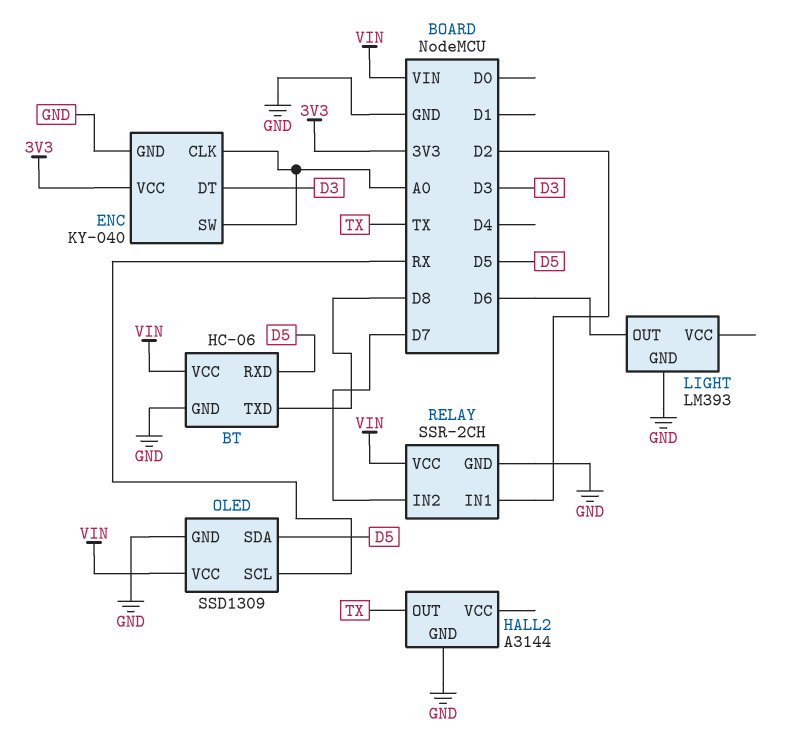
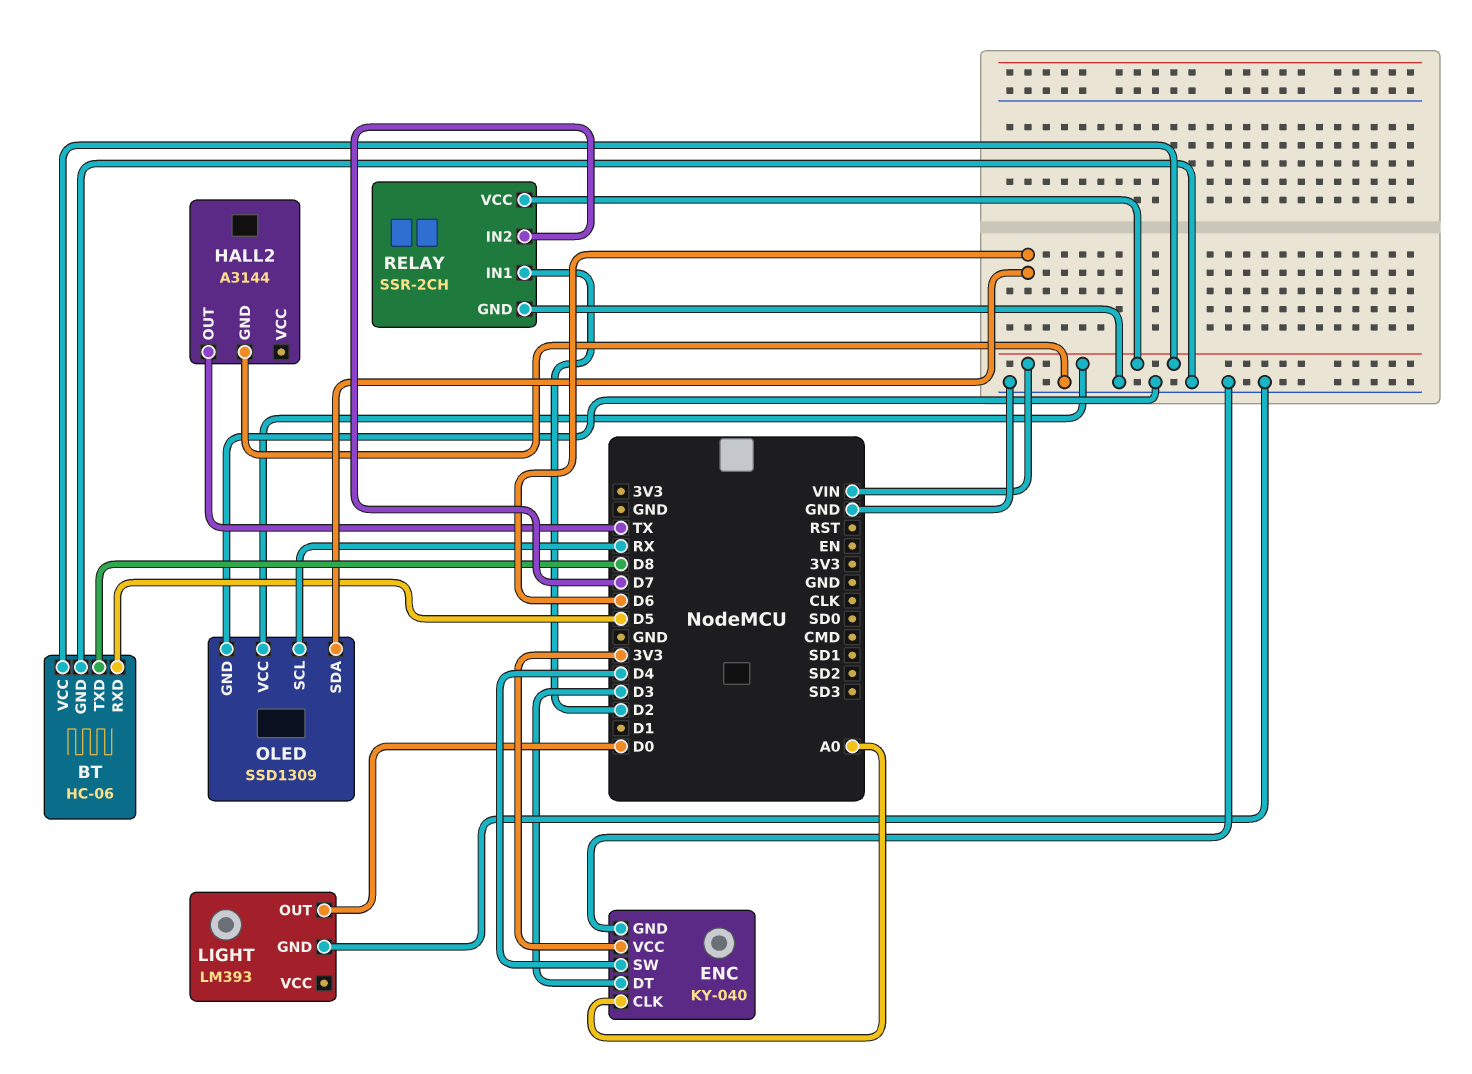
ENC pin SW: A0 -> D4
LIGHT pin OUT: D6 -> D0
OLED pin SDA: D5 -> D6

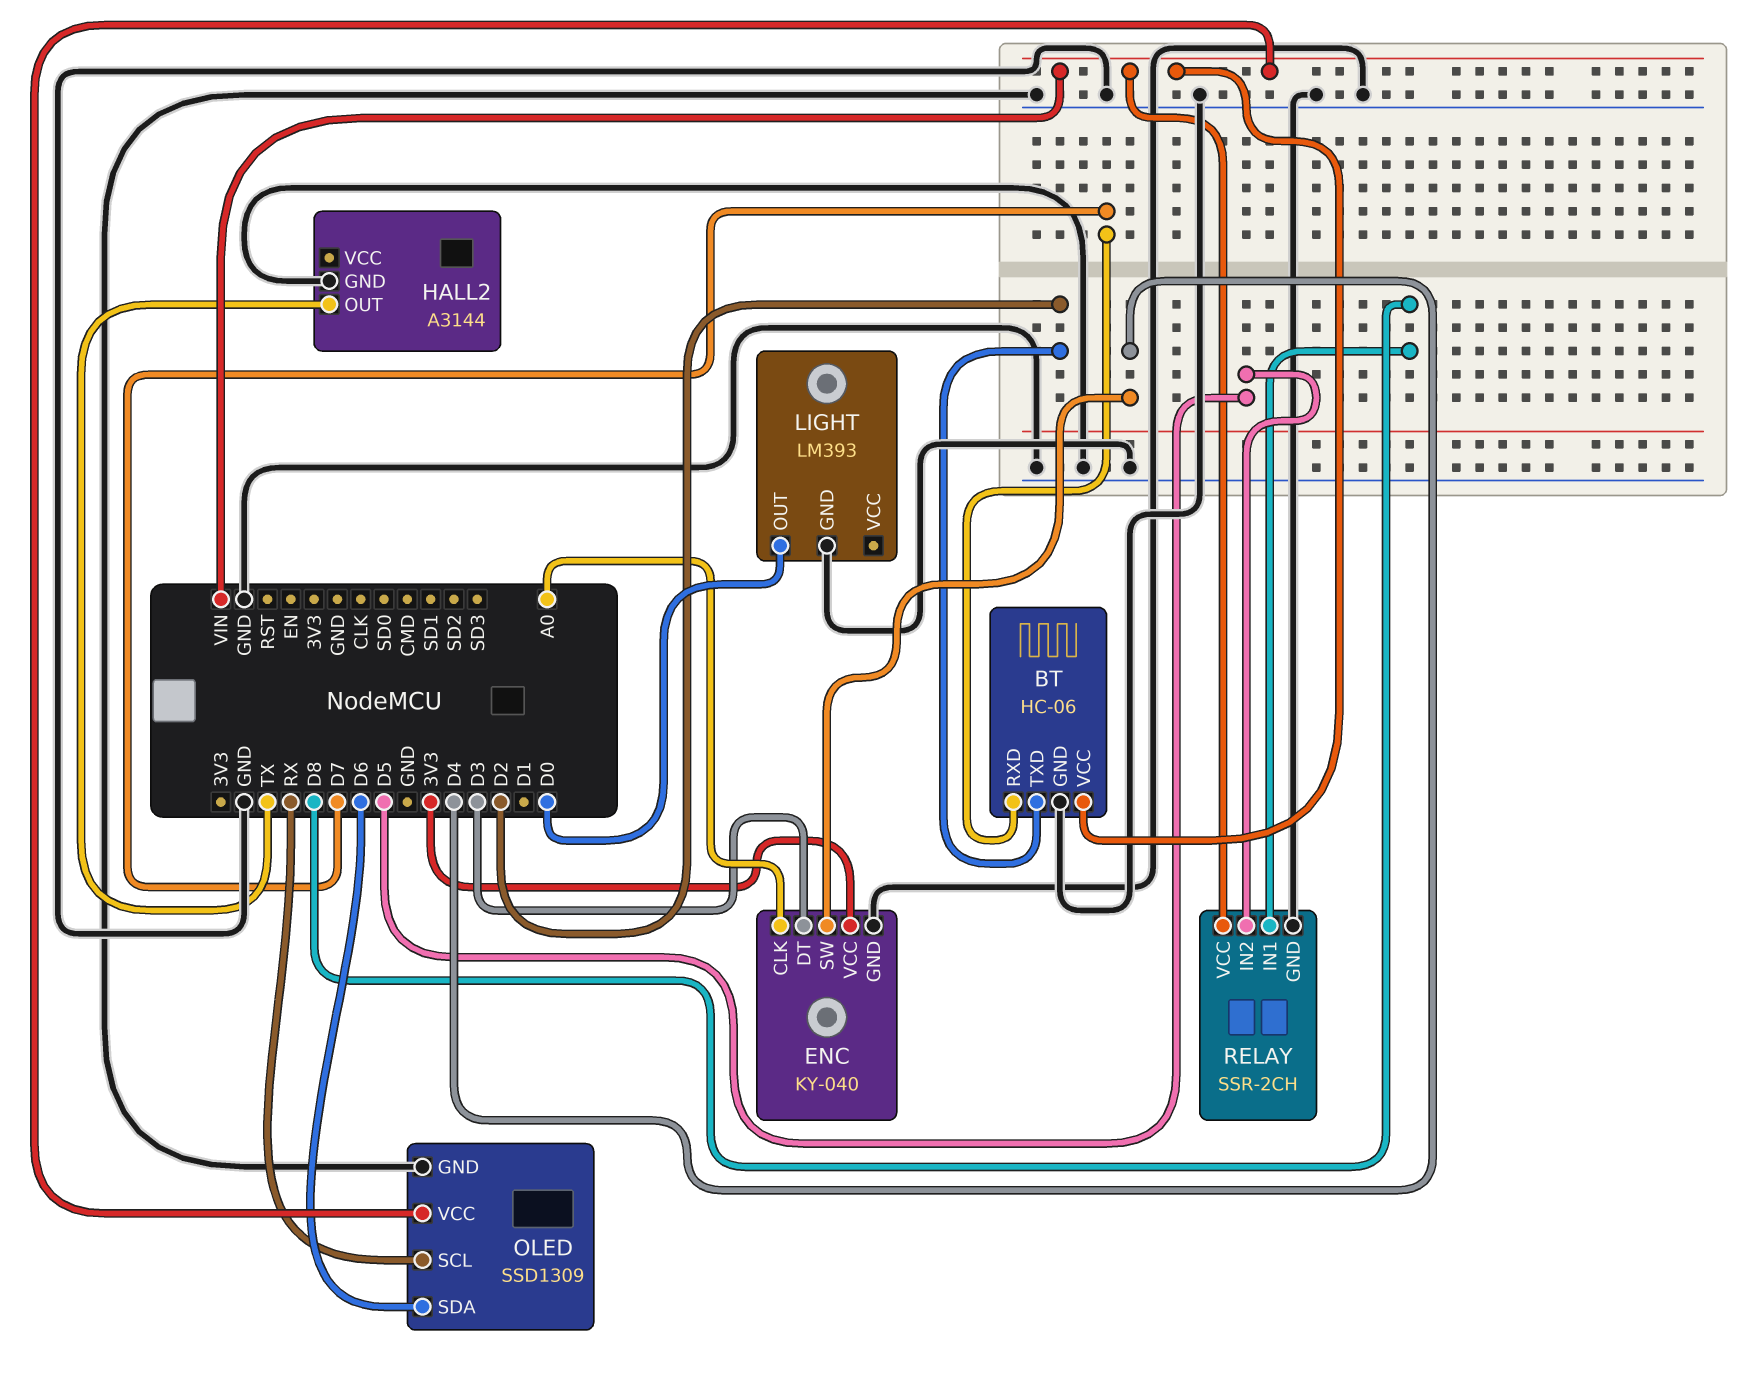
BT pin RXD: D5 -> D7
BT pin TXD: D8 -> D2
RELAY pin IN1: D2 -> D8
RELAY pin IN2: D7 -> D5

